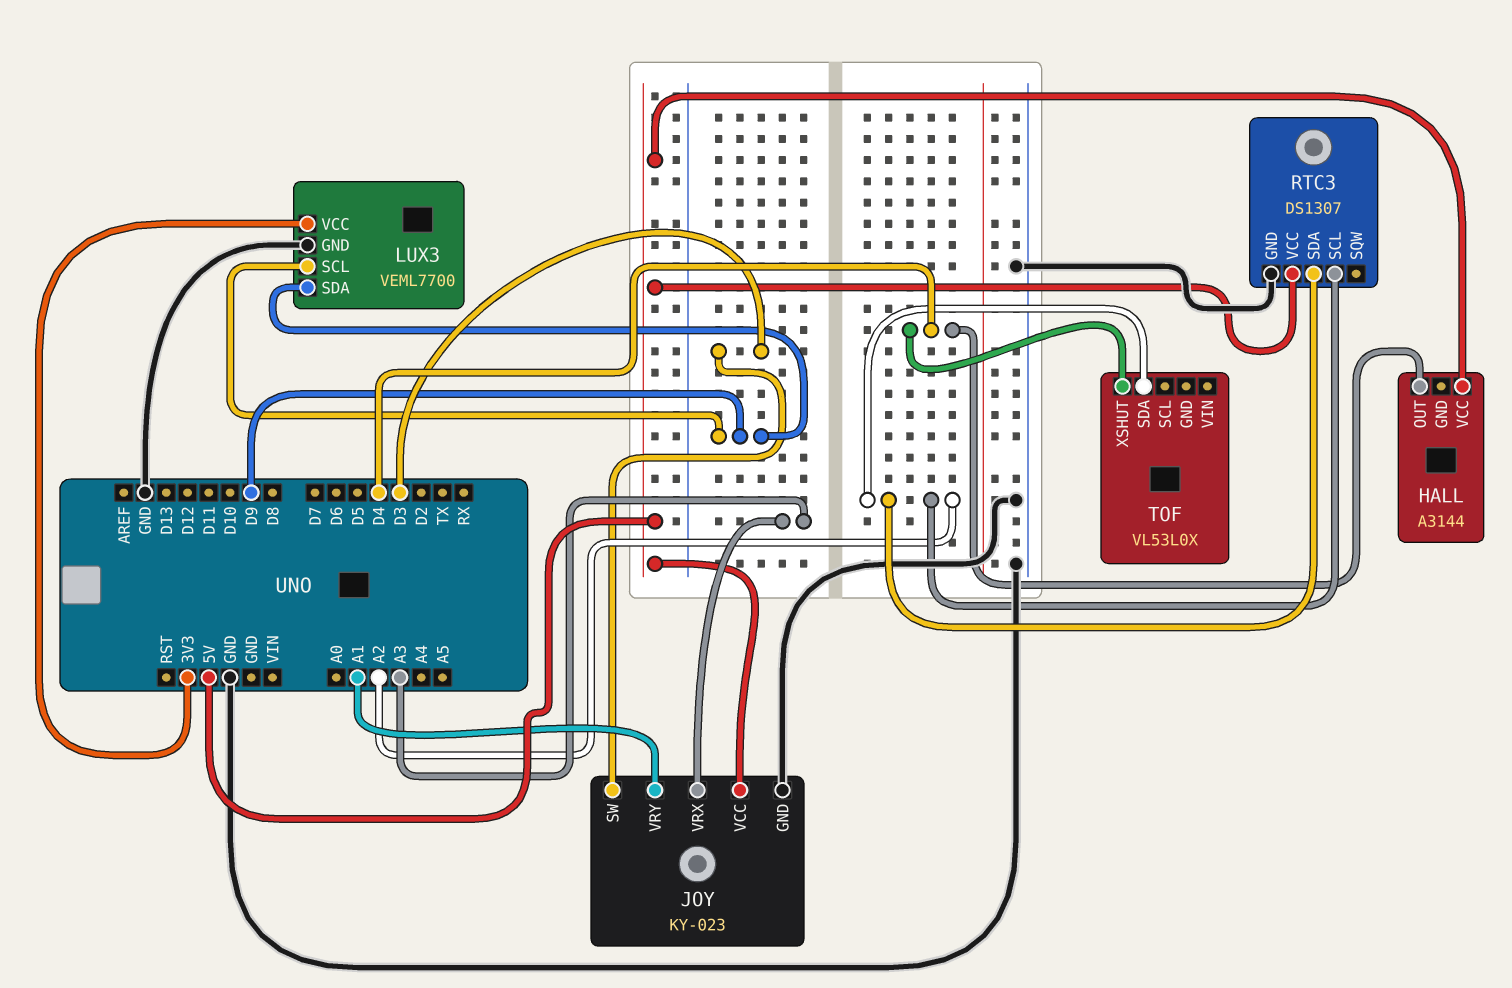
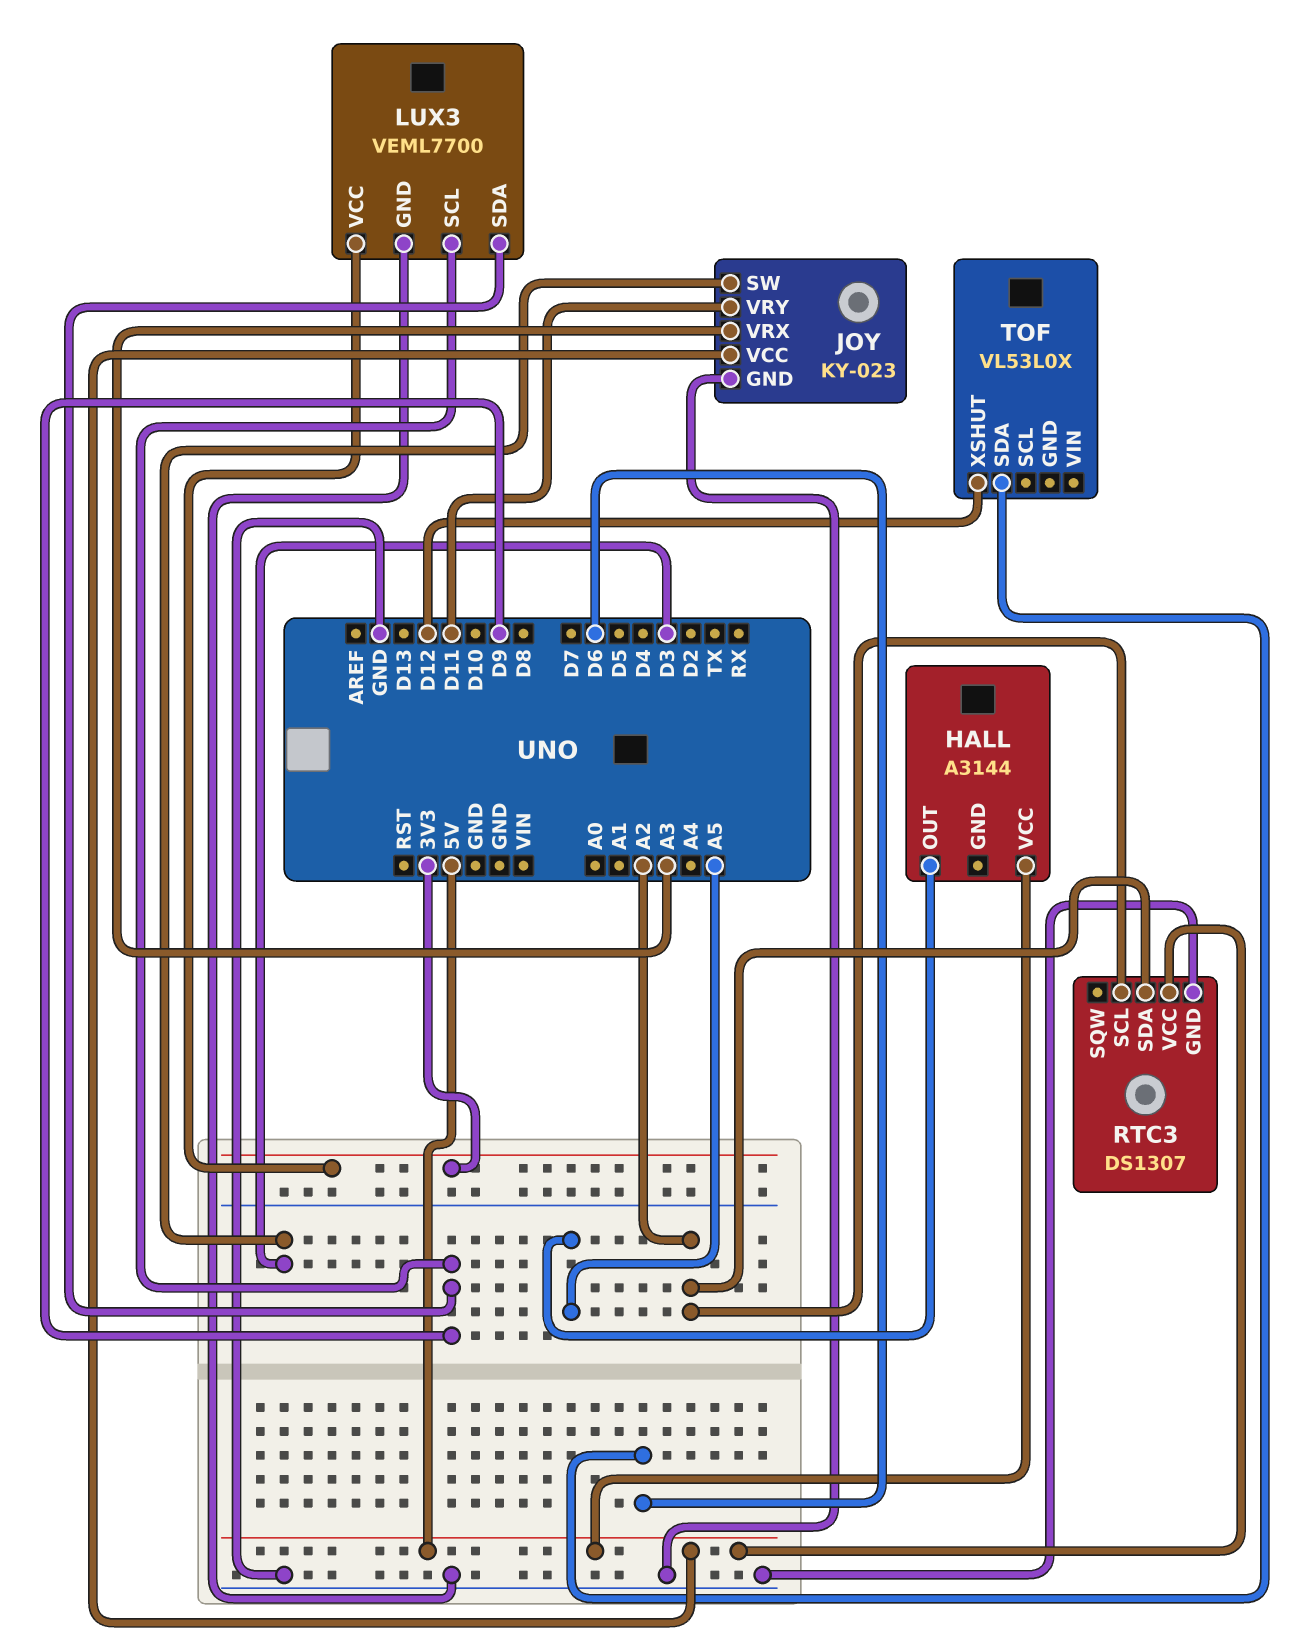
HALL pin OUT: D4 -> A5
JOY pin VRY: A1 -> D11
TOF pin SDA: A2 -> D6
TOF pin XSHUT: D4 -> D12

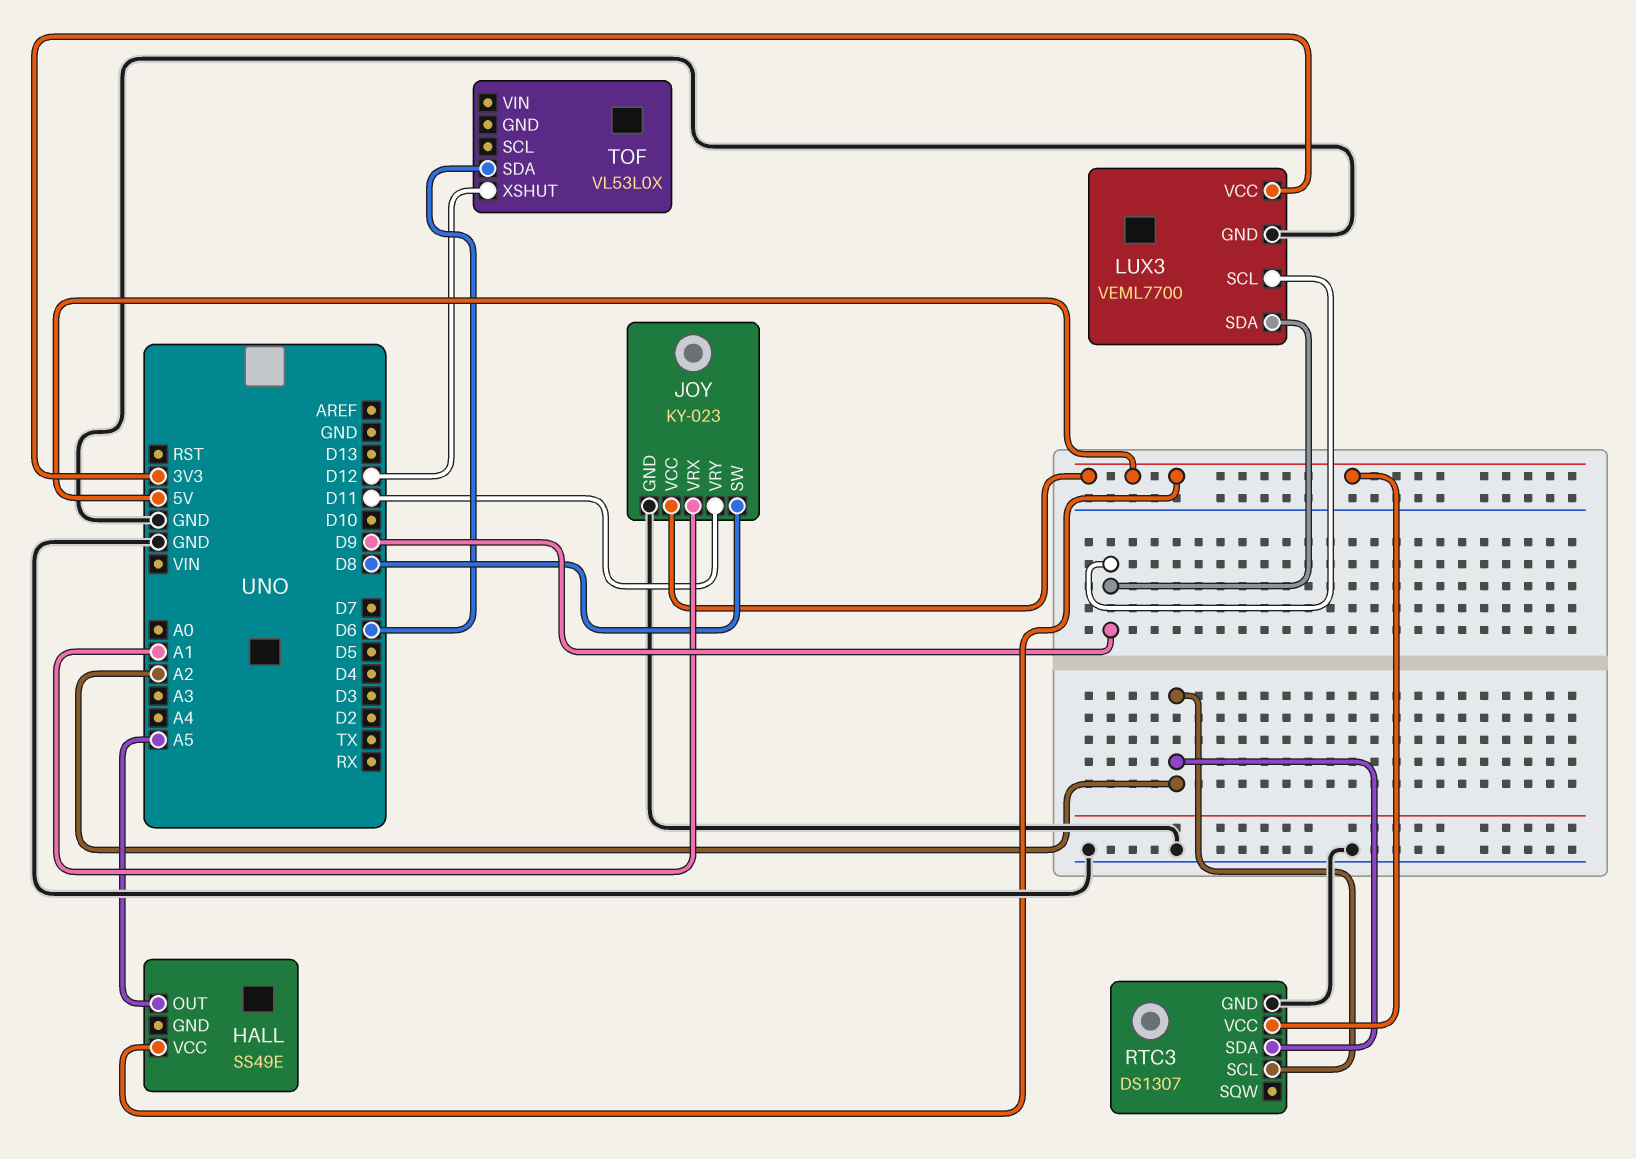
HALL: A3144 -> SS49E
JOY pin SW: D3 -> D8
JOY pin VRX: A3 -> A1

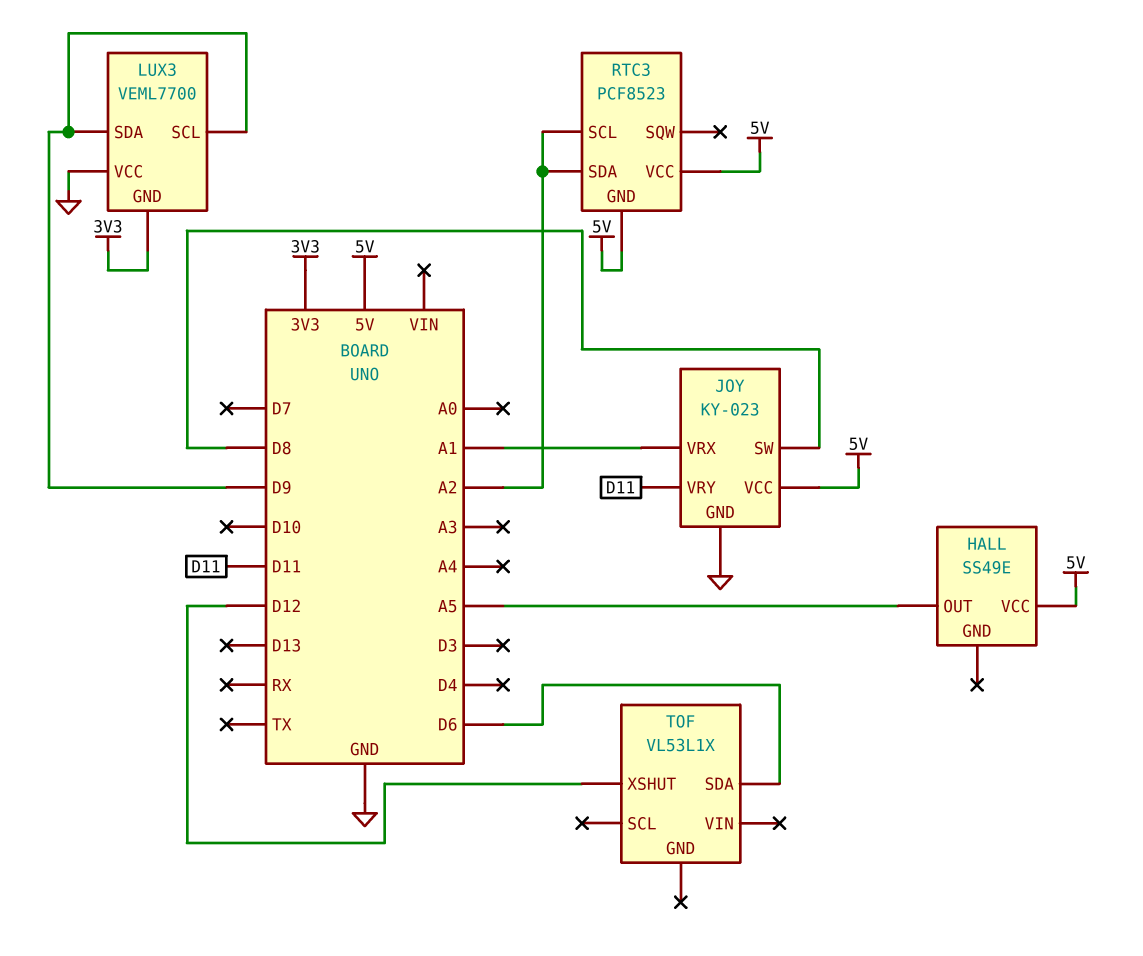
LUX3 pin GND: GND -> 3V3
LUX3 pin VCC: 3V3 -> GND
RTC3: DS1307 -> PCF8523
RTC3 pin GND: GND -> 5V
TOF: VL53L0X -> VL53L1X

